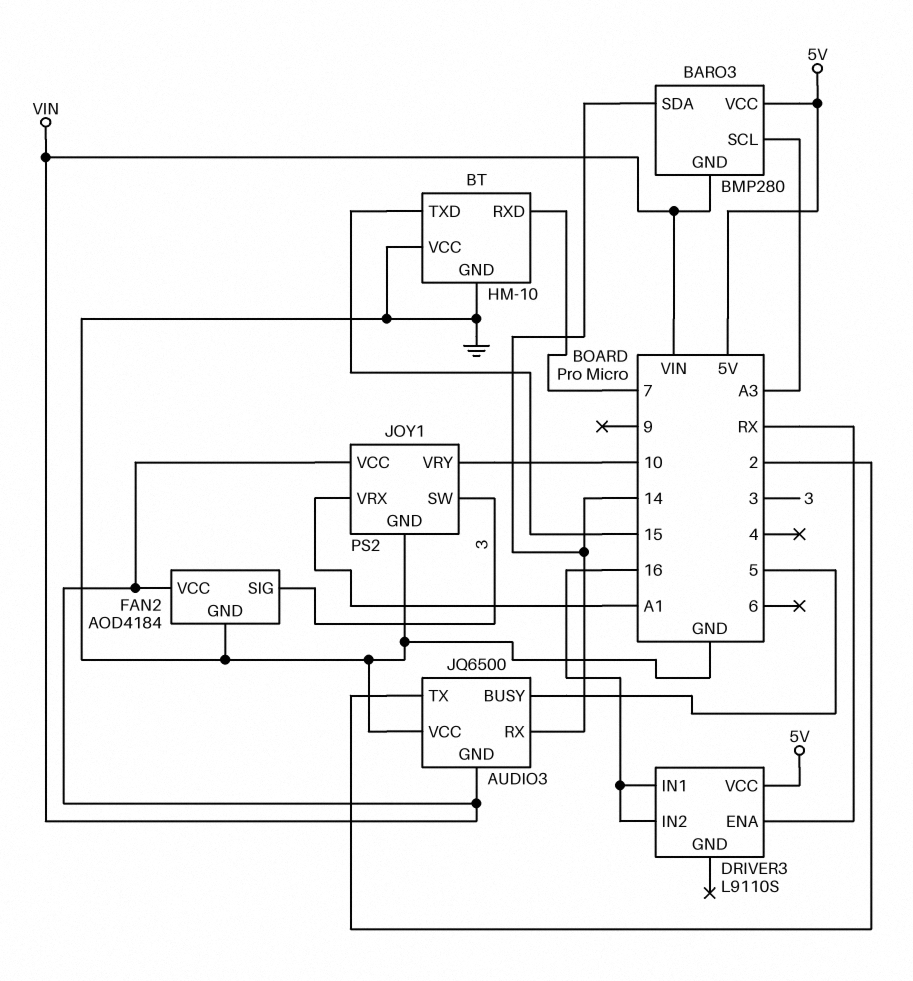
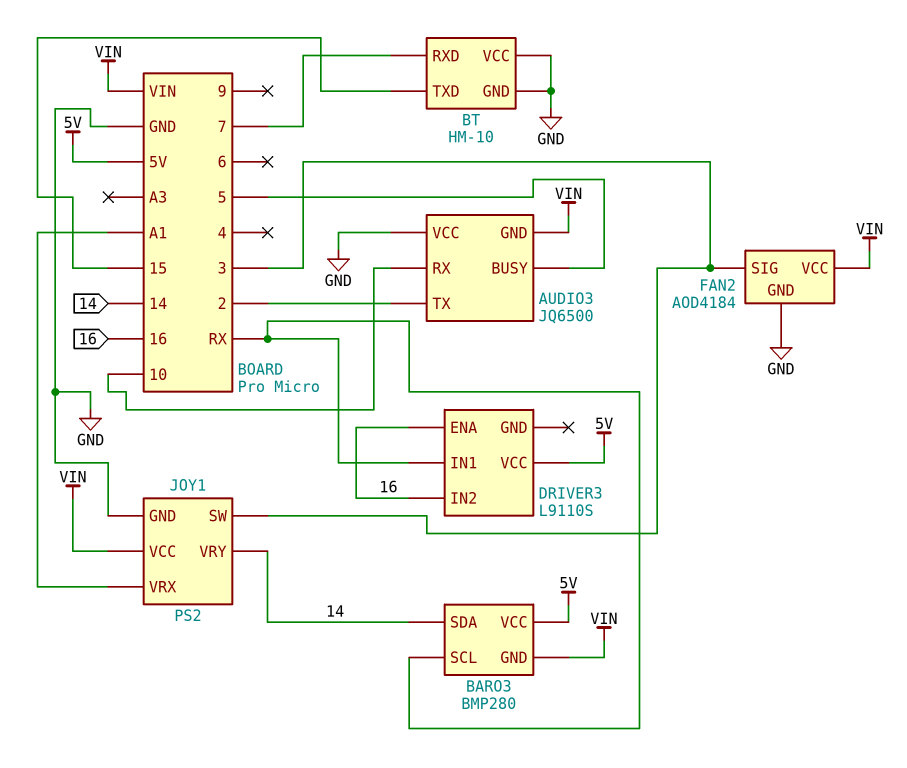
AUDIO3 pin RX: 14 -> 10
BARO3 pin SCL: A3 -> RX
DRIVER3 pin ENA: RX -> 16
DRIVER3 pin IN1: 16 -> RX
JOY1 pin VRY: 10 -> 14

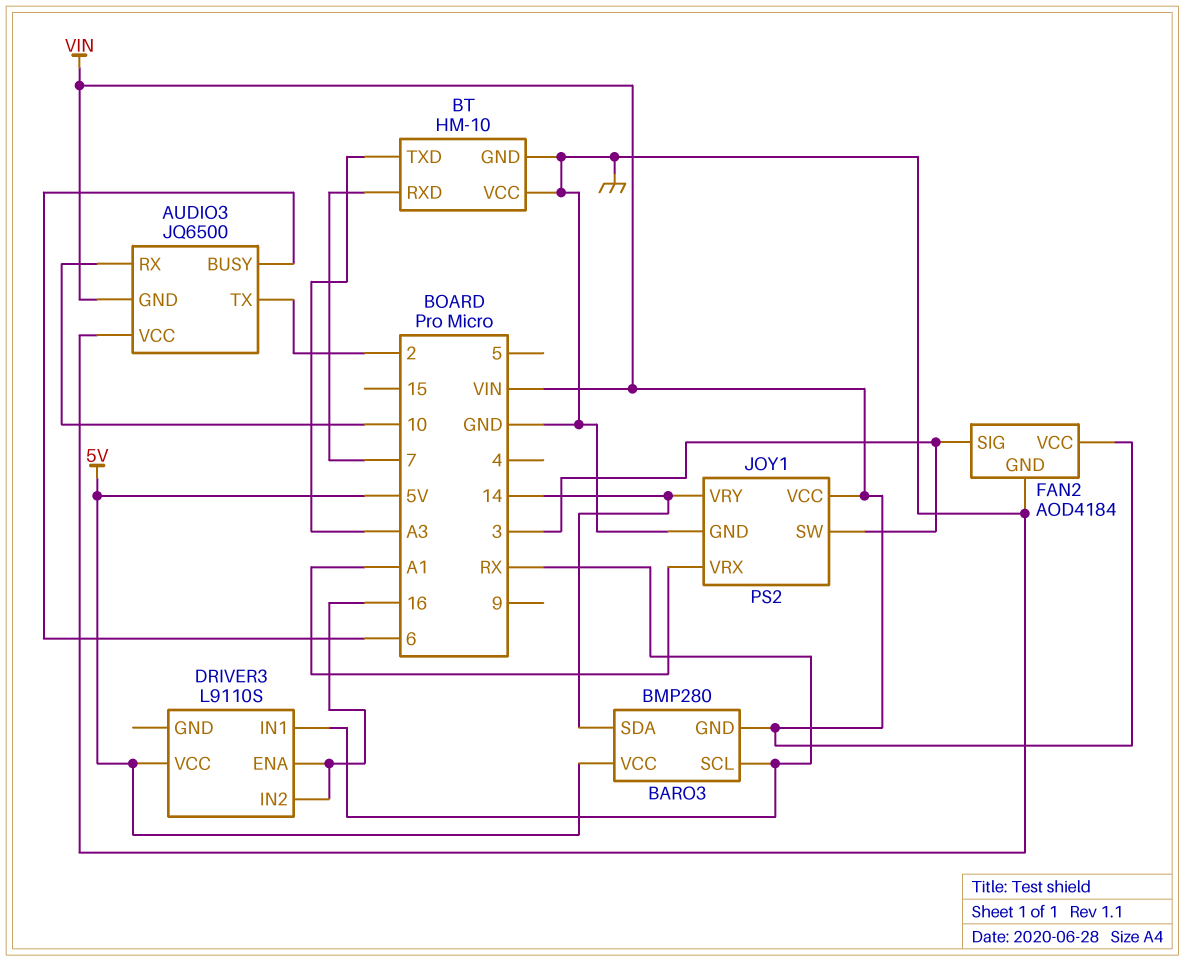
AUDIO3 pin BUSY: 5 -> 6
BT pin TXD: 15 -> A3

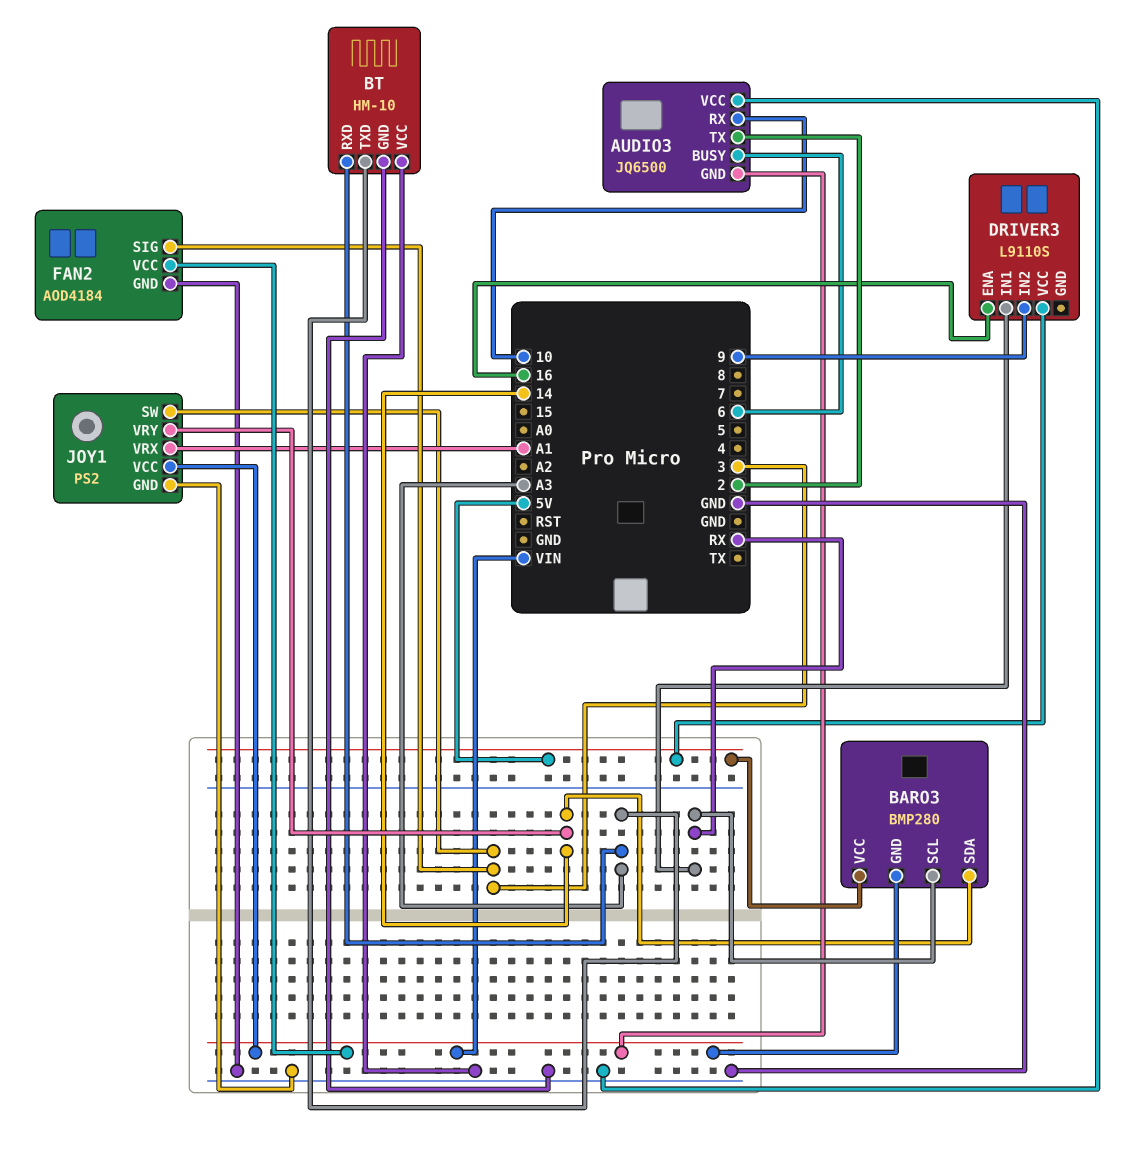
BT pin RXD: 7 -> A3
DRIVER3 pin IN2: 16 -> 9

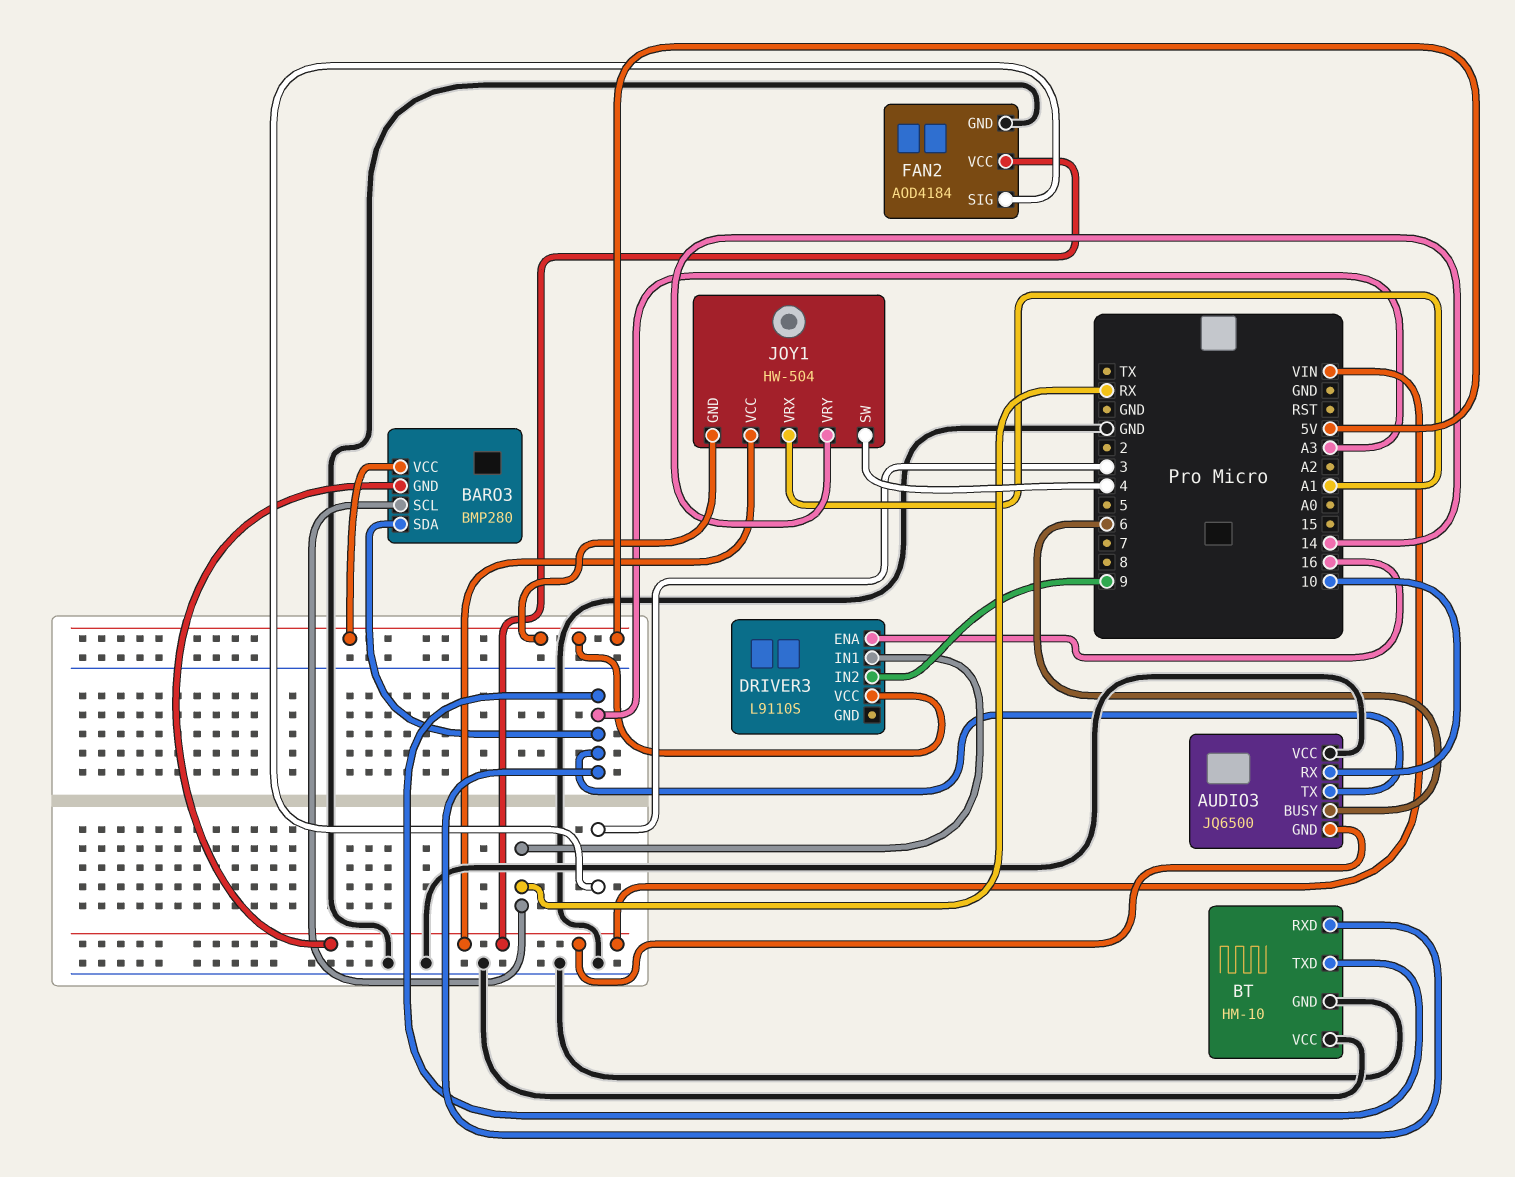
AUDIO3 pin TX: 2 -> A3
BARO3 pin SDA: 14 -> A3
JOY1: PS2 -> HW-504
JOY1 pin GND: GND -> 5V
JOY1 pin SW: 3 -> 4

